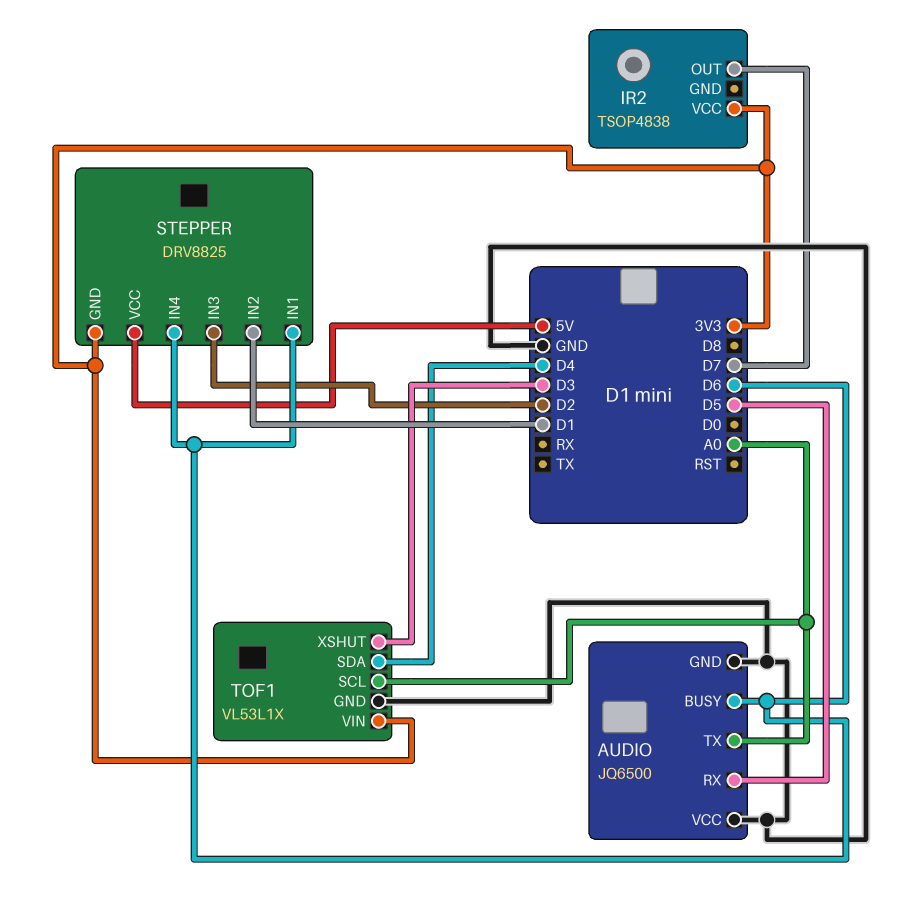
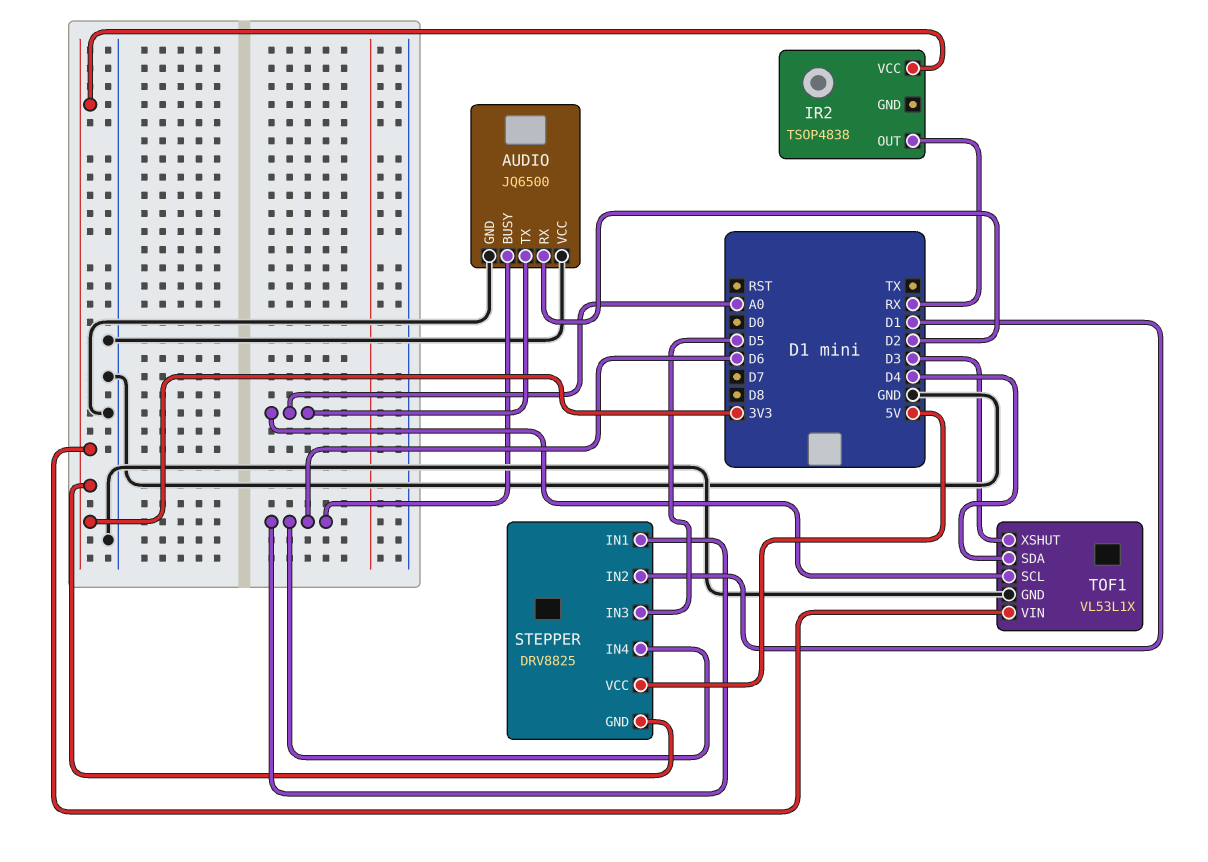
AUDIO pin RX: D5 -> D2
IR2 pin OUT: D7 -> RX
STEPPER pin IN3: D2 -> D5

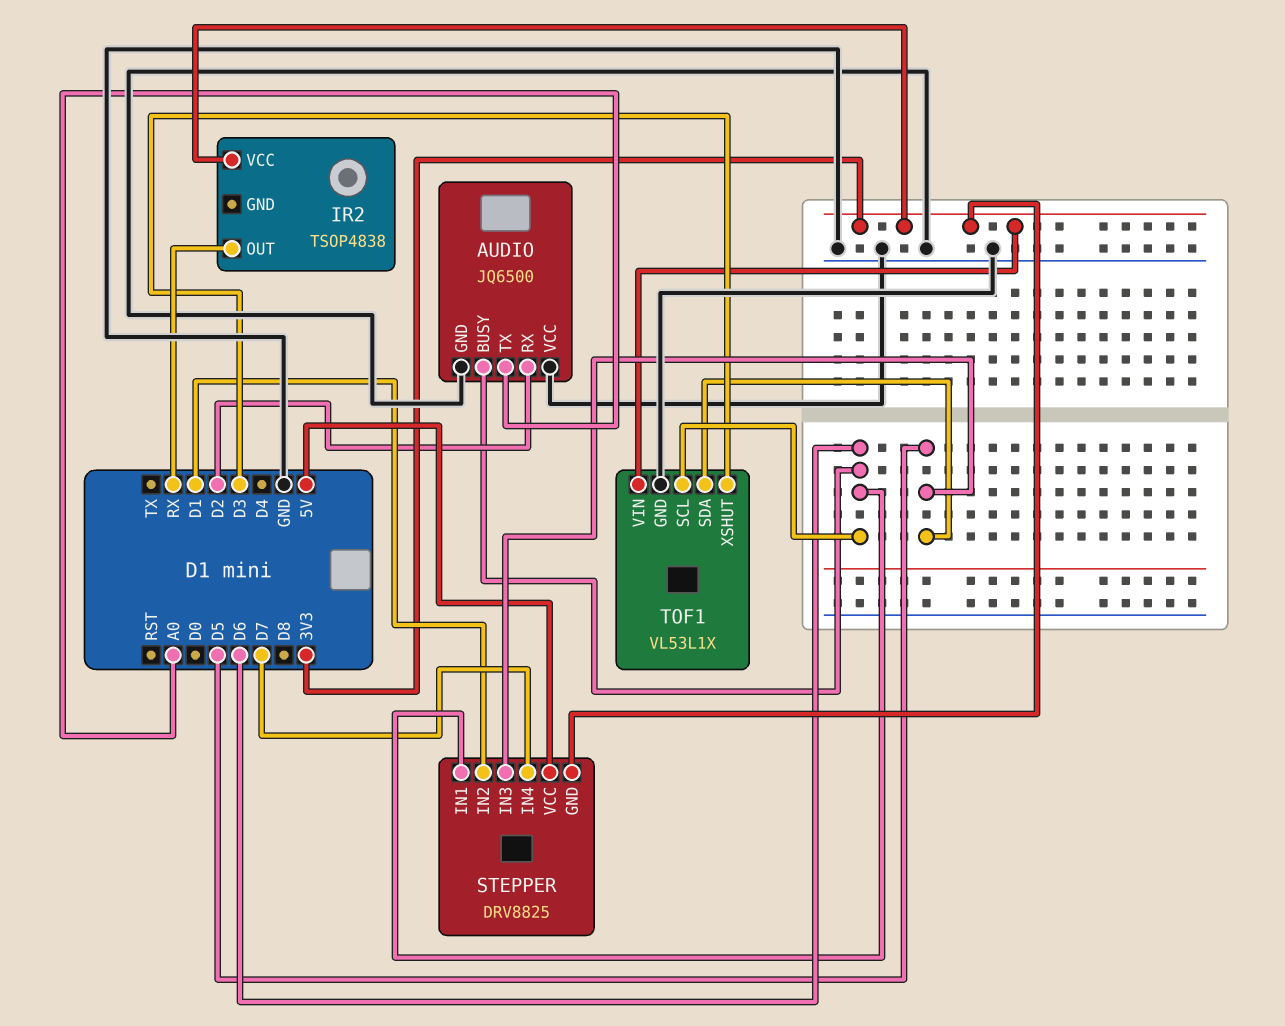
STEPPER pin IN4: D6 -> D7
TOF1 pin SCL: A0 -> D6
TOF1 pin SDA: D4 -> D5

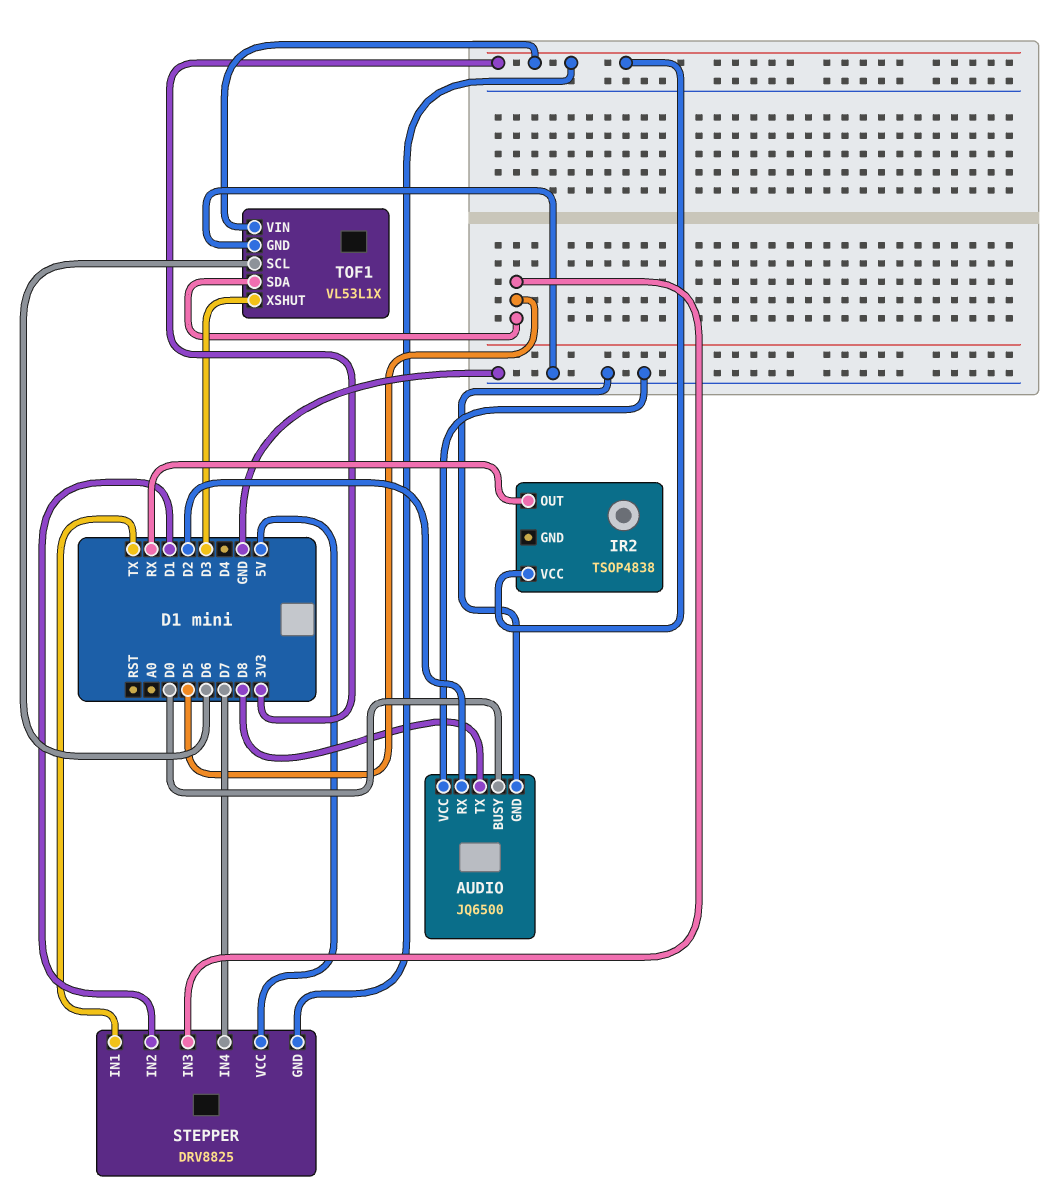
AUDIO pin BUSY: D6 -> D0
AUDIO pin TX: A0 -> D8
STEPPER pin IN1: D6 -> TX

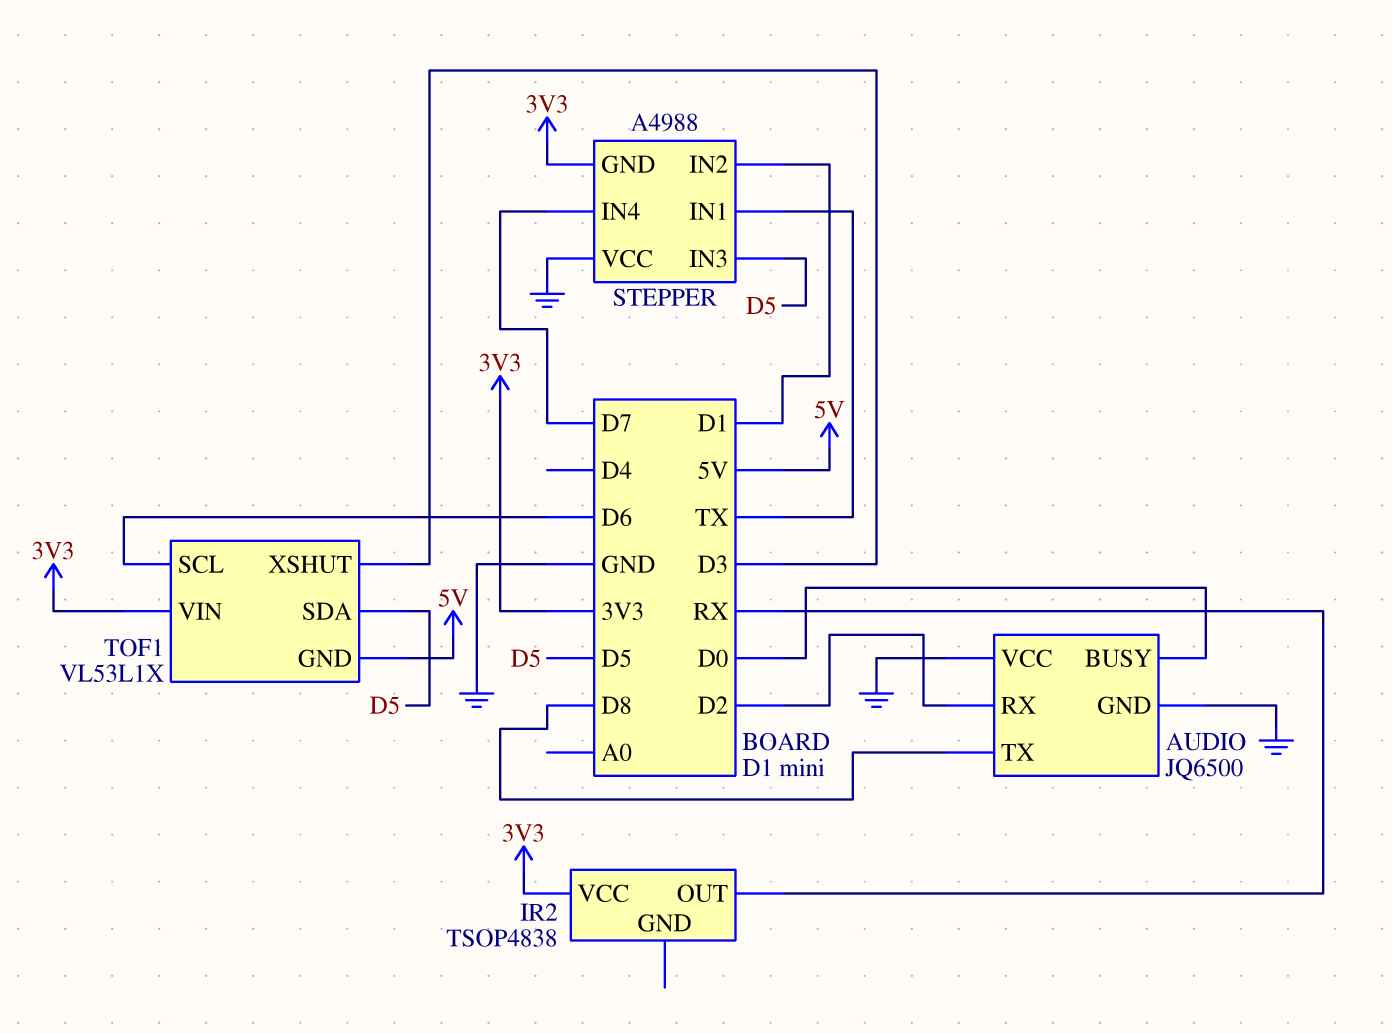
STEPPER: DRV8825 -> A4988
STEPPER pin VCC: 5V -> GND
TOF1 pin GND: GND -> 5V

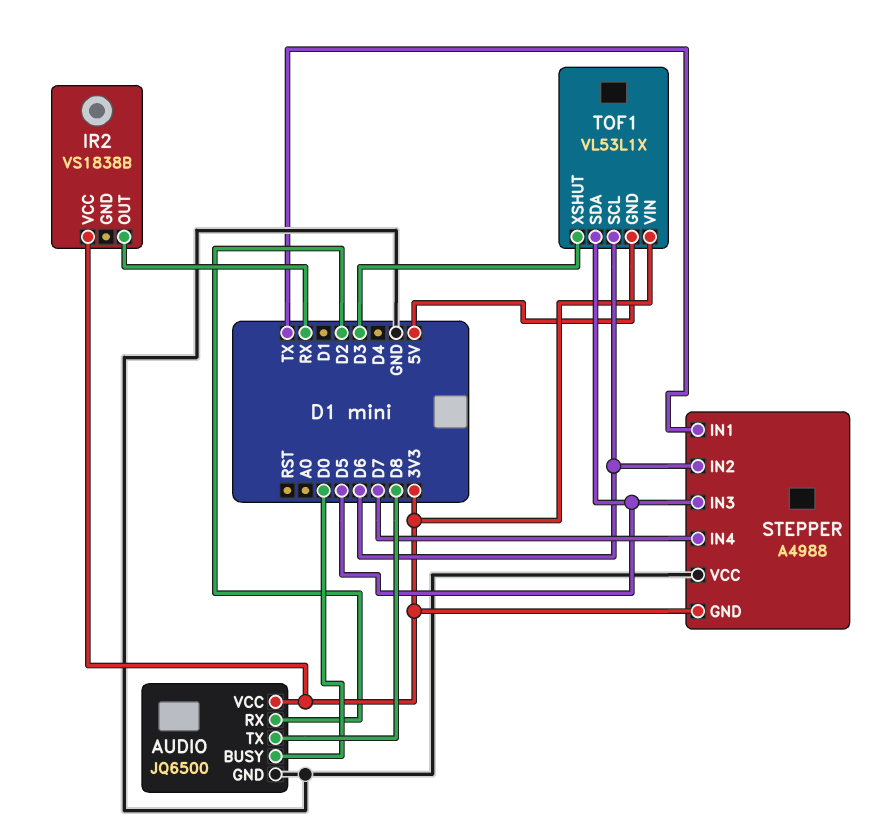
AUDIO pin VCC: GND -> 3V3
IR2: TSOP4838 -> VS1838B
STEPPER pin IN2: D1 -> D6

